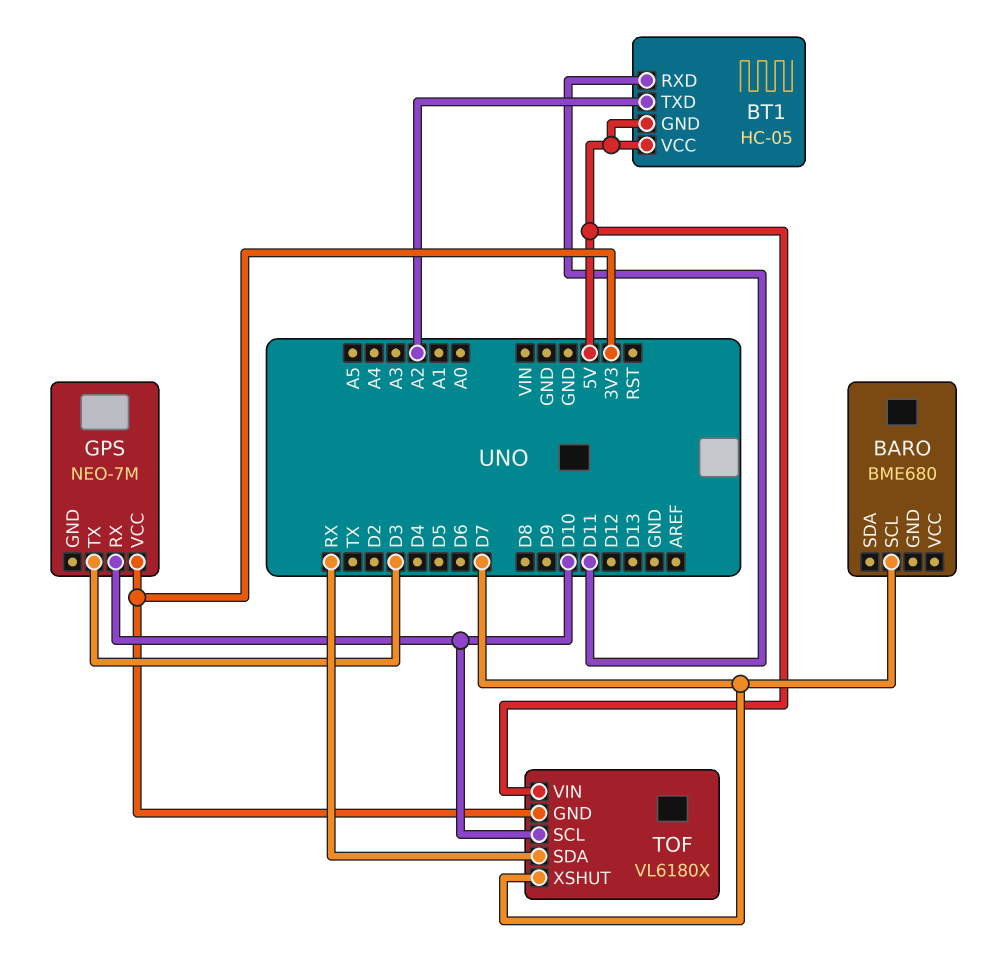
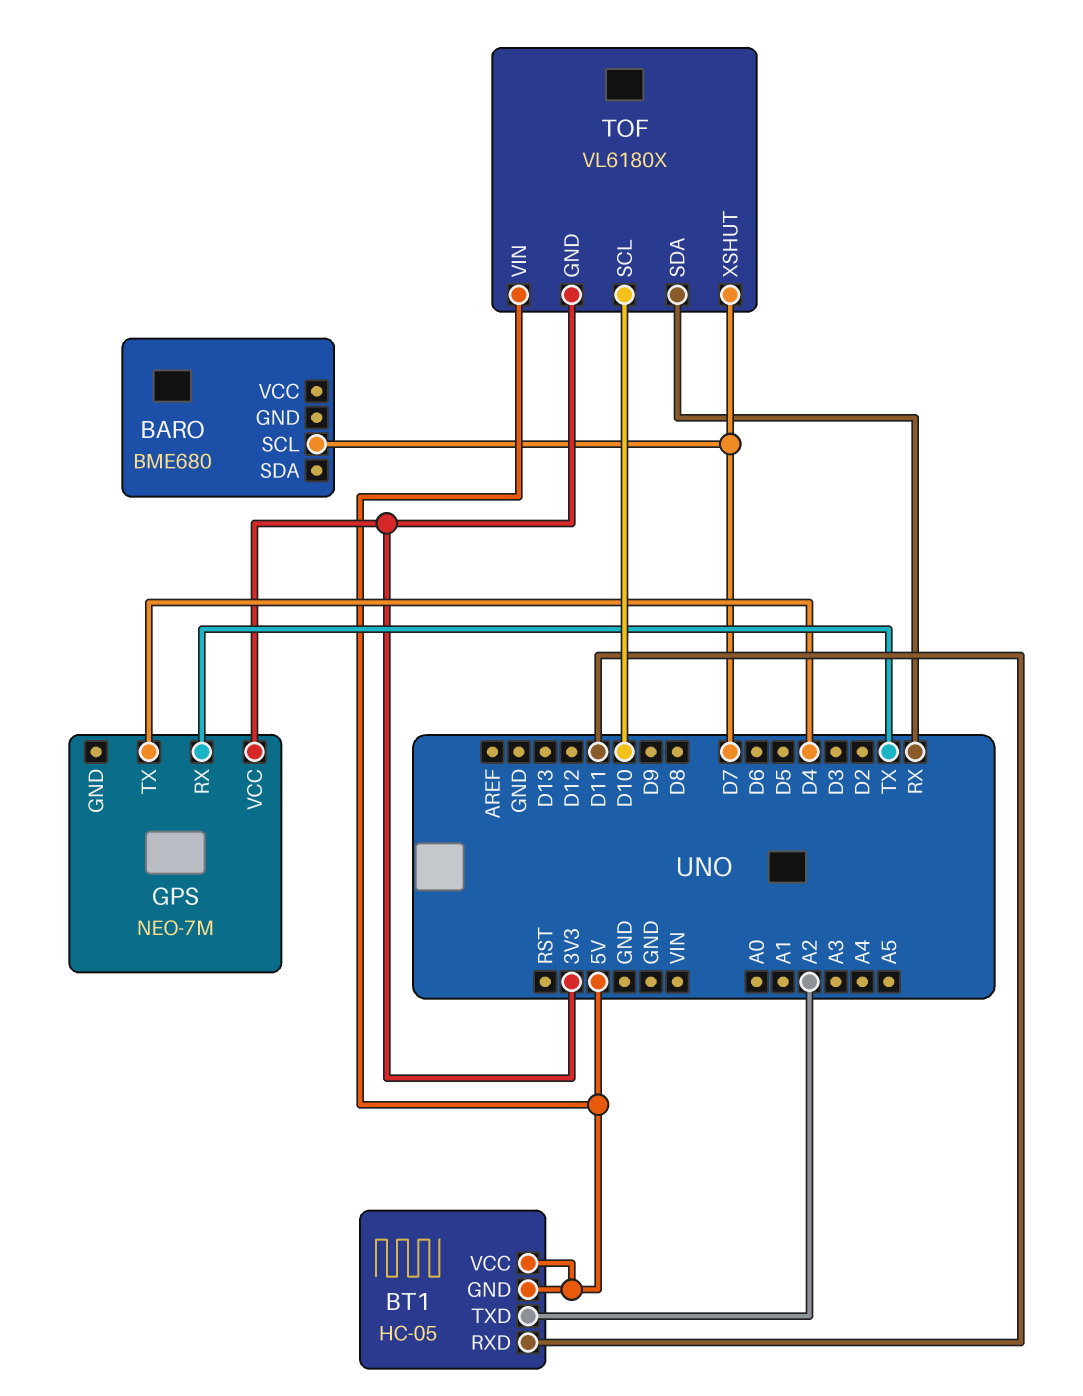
GPS pin RX: D10 -> TX
GPS pin TX: D3 -> D4

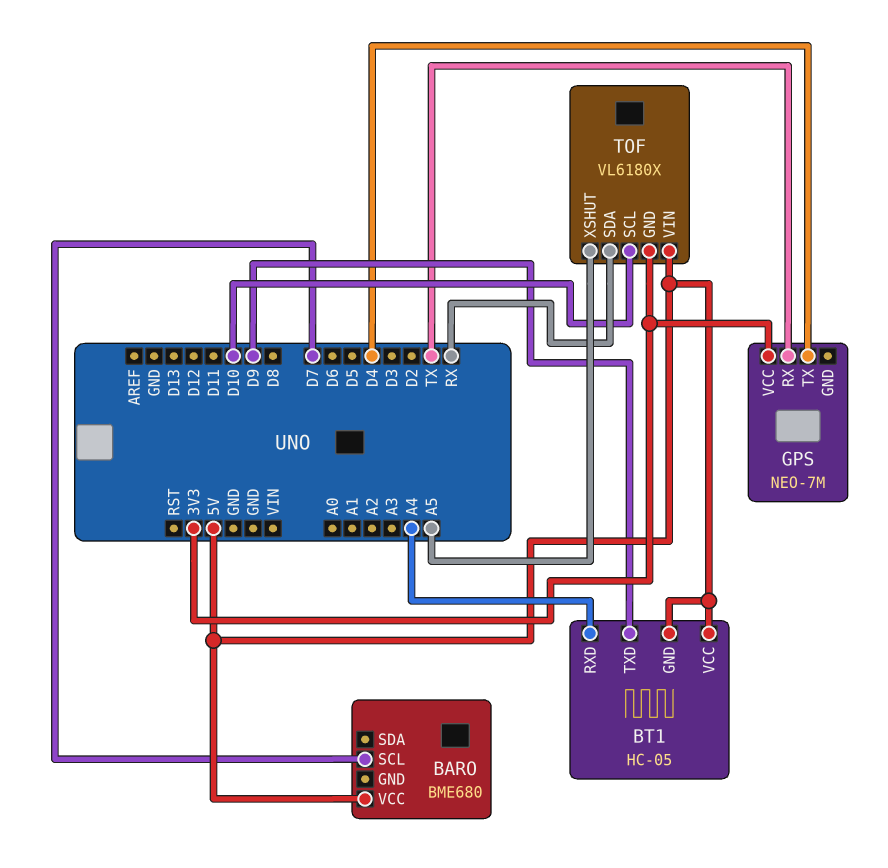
BARO pin VCC: none -> 5V
BT1 pin RXD: D11 -> A4
BT1 pin TXD: A2 -> D9
TOF pin XSHUT: D7 -> A5

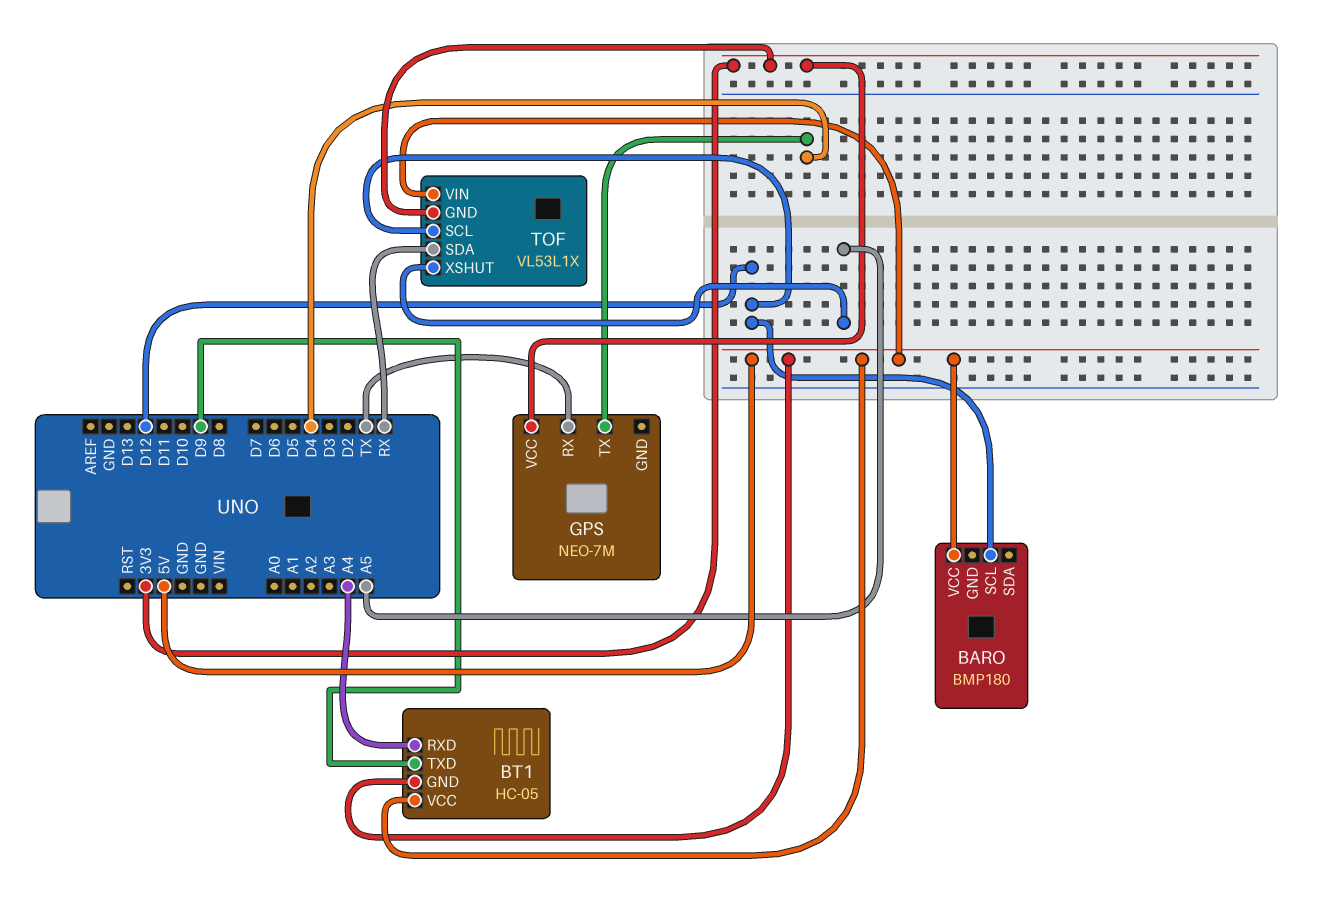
BARO: BME680 -> BMP180
BARO pin SCL: D7 -> D12
TOF: VL6180X -> VL53L1X
TOF pin SCL: D10 -> D12

